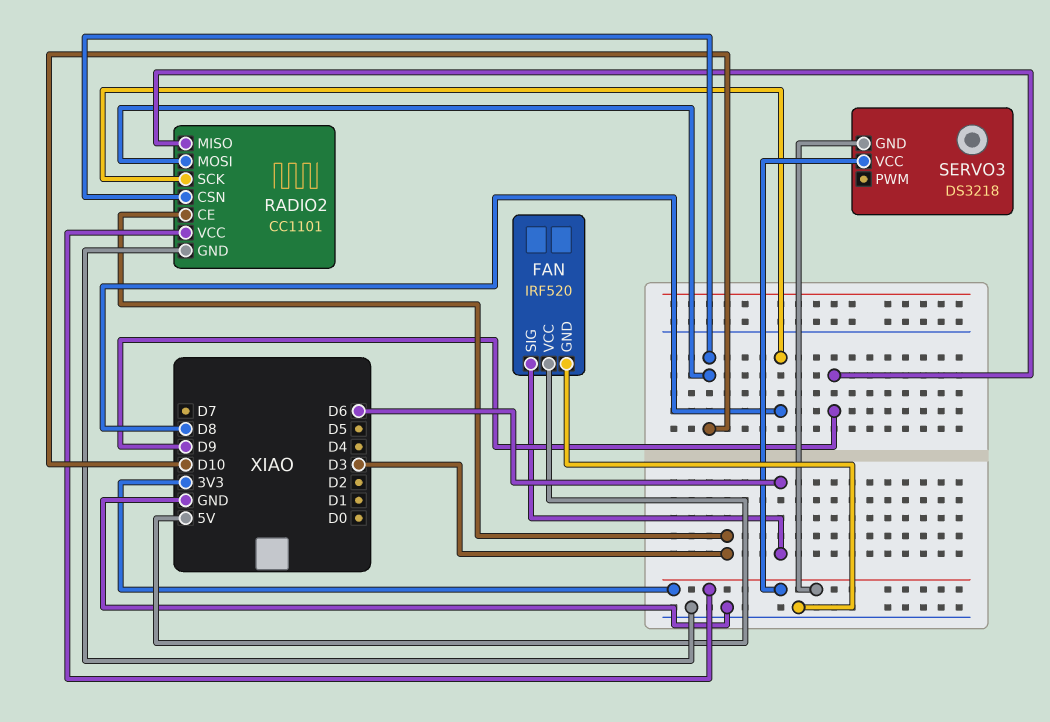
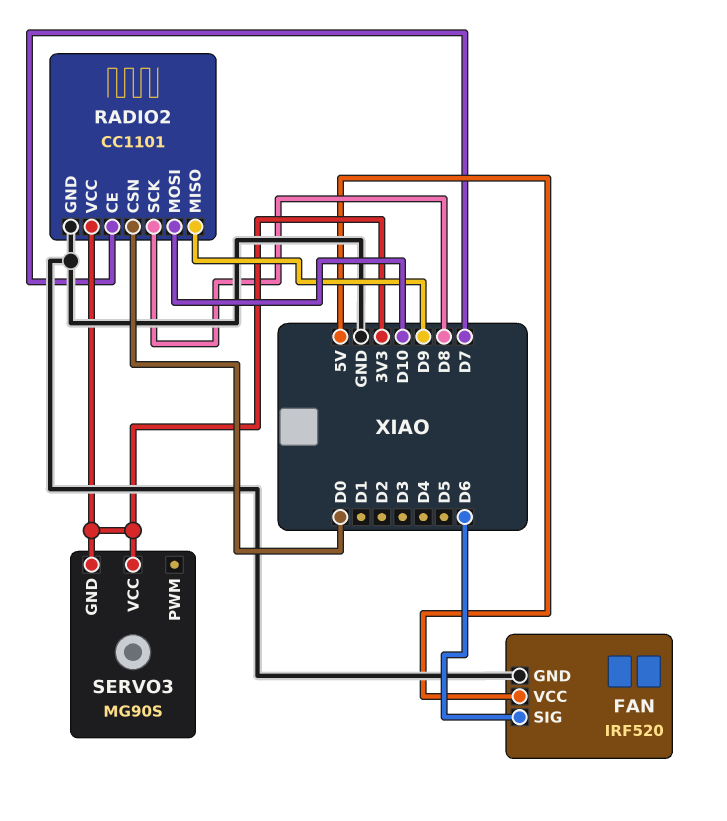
RADIO2 pin CE: D3 -> D7
RADIO2 pin CSN: D10 -> D0
SERVO3: DS3218 -> MG90S

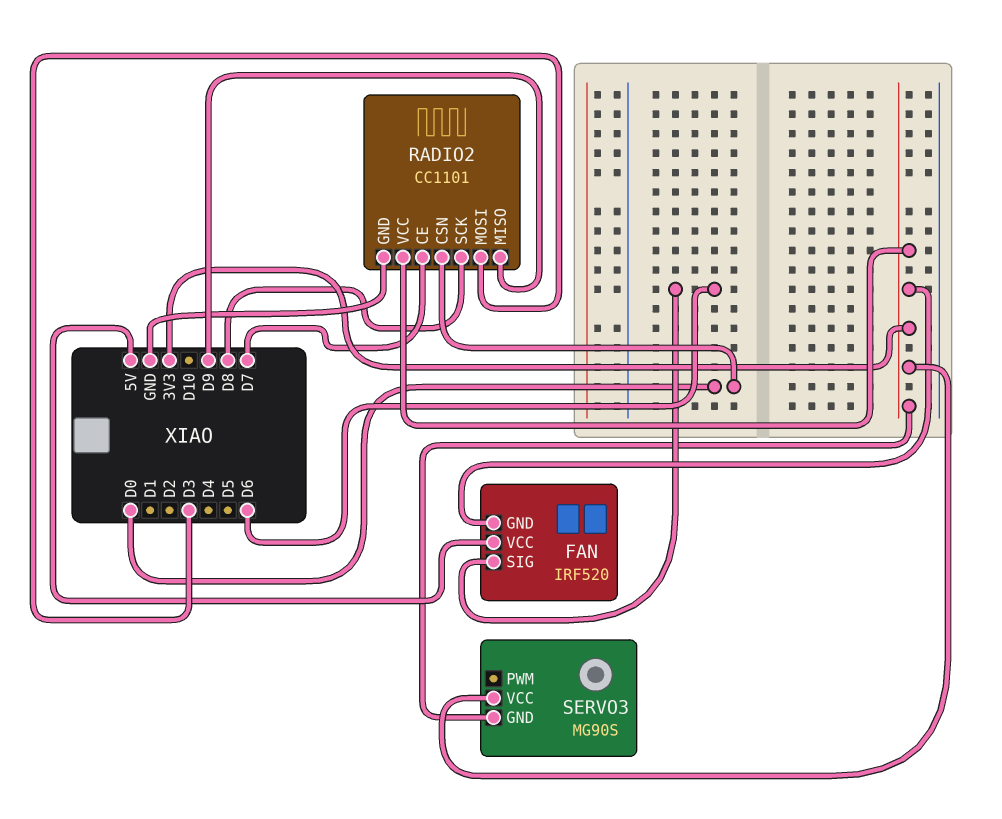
FAN pin GND: GND -> 3V3
RADIO2 pin MOSI: D10 -> D3

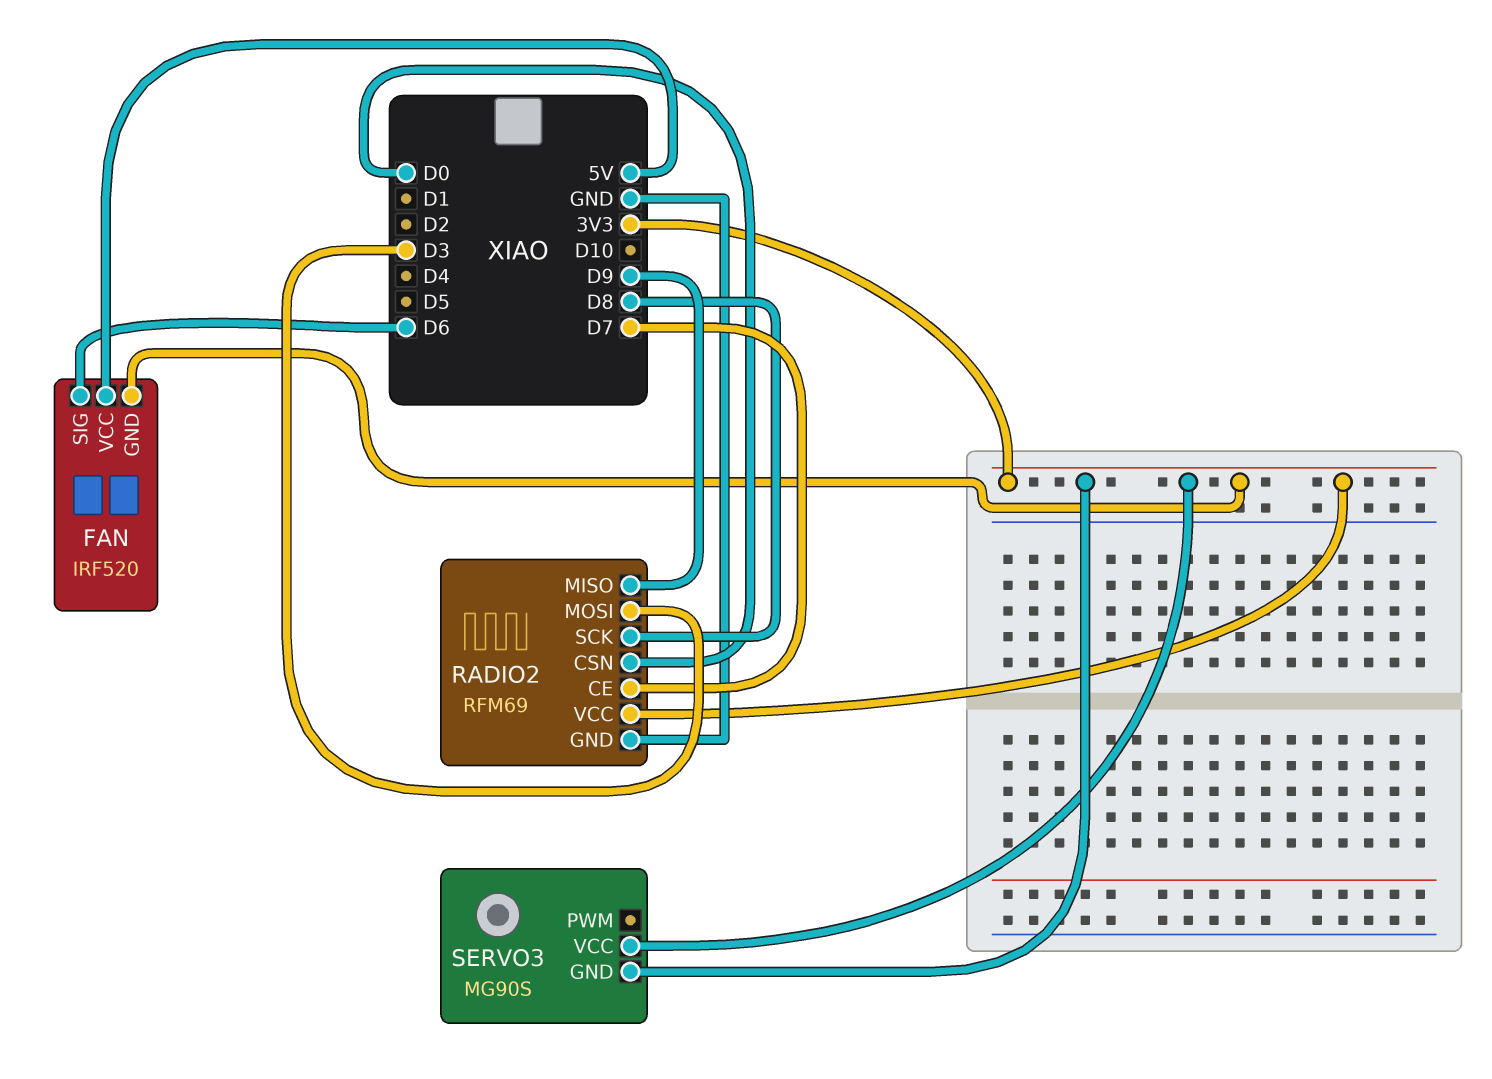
RADIO2: CC1101 -> RFM69

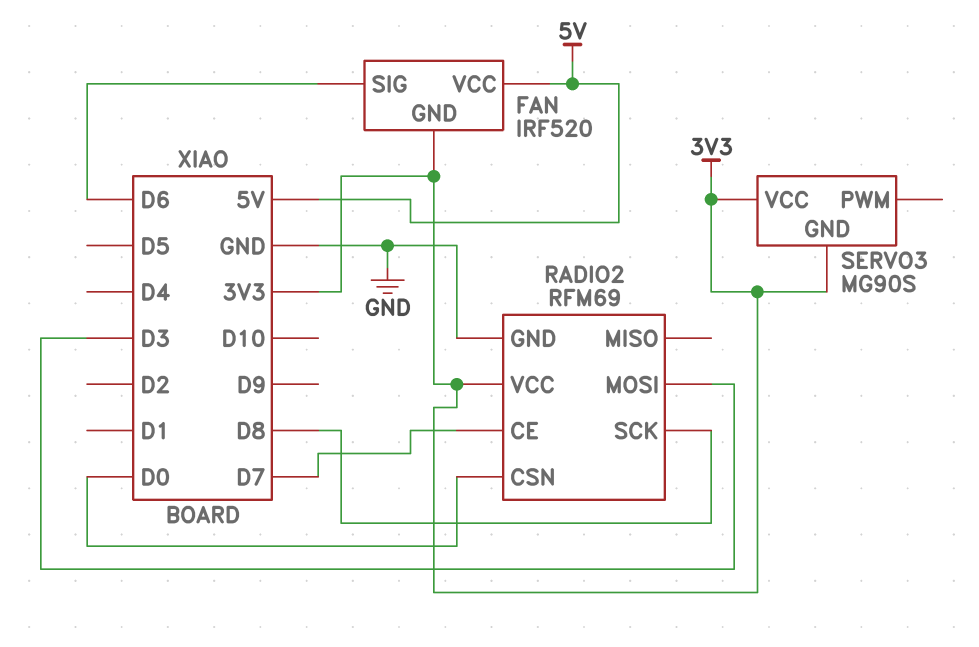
RADIO2 pin MISO: D9 -> none

